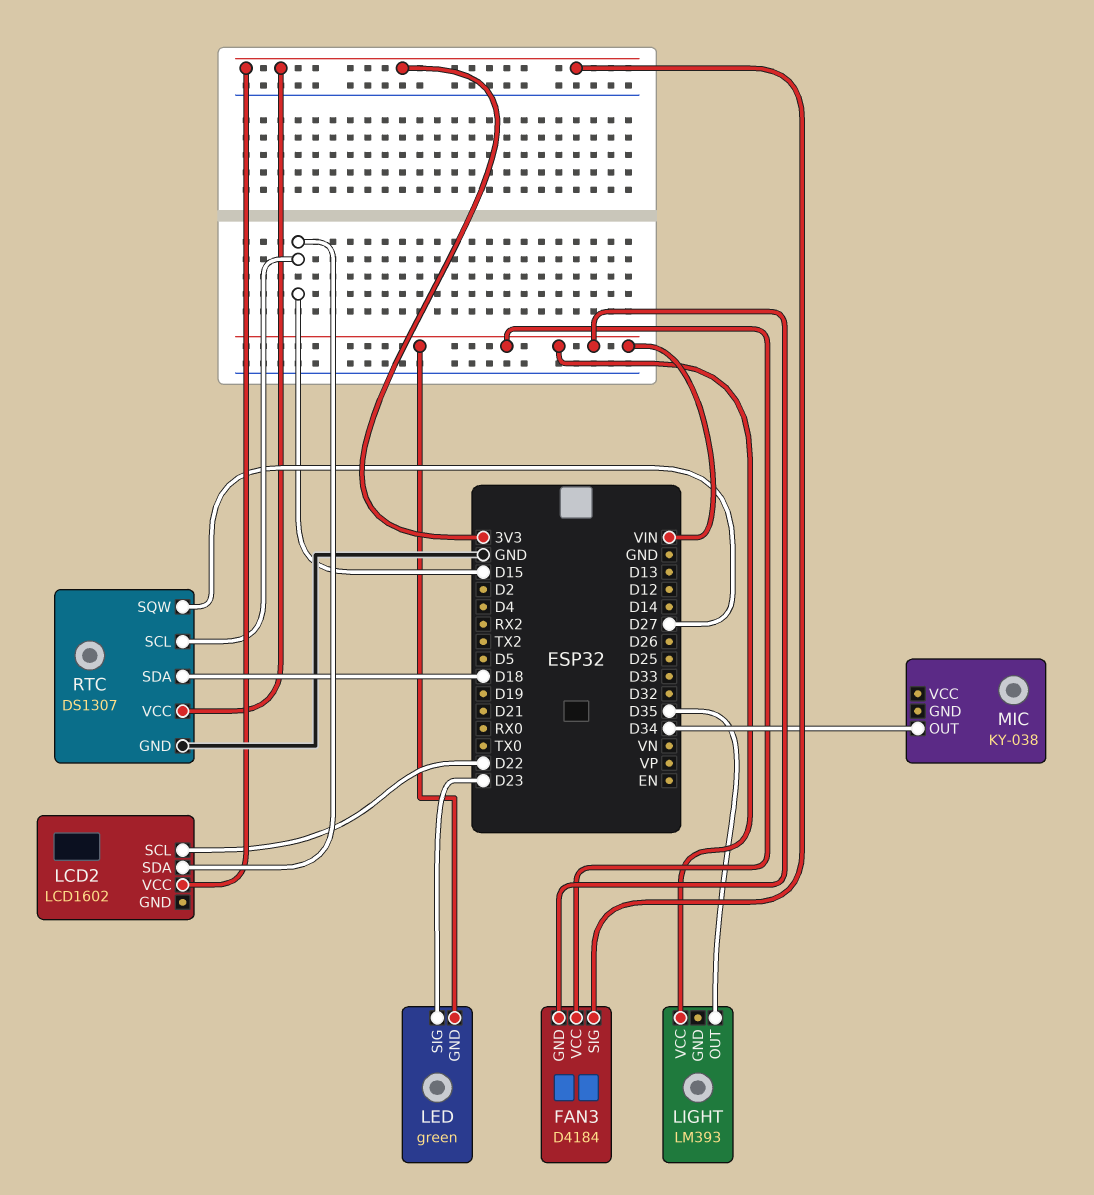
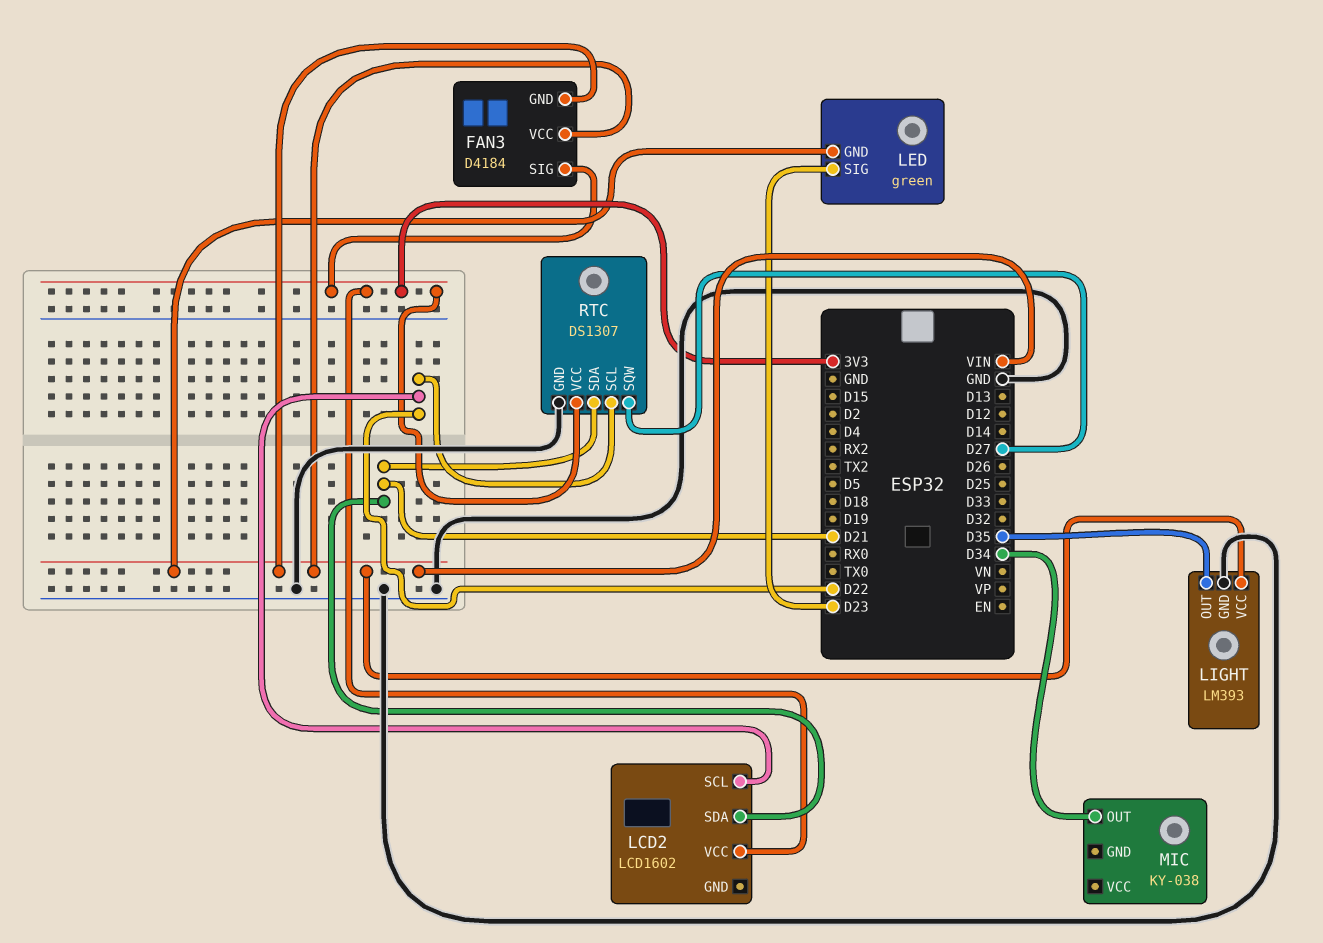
LCD2 pin SDA: D15 -> D21
LIGHT pin GND: none -> GND
RTC pin SCL: D15 -> D22
RTC pin SDA: D18 -> D21

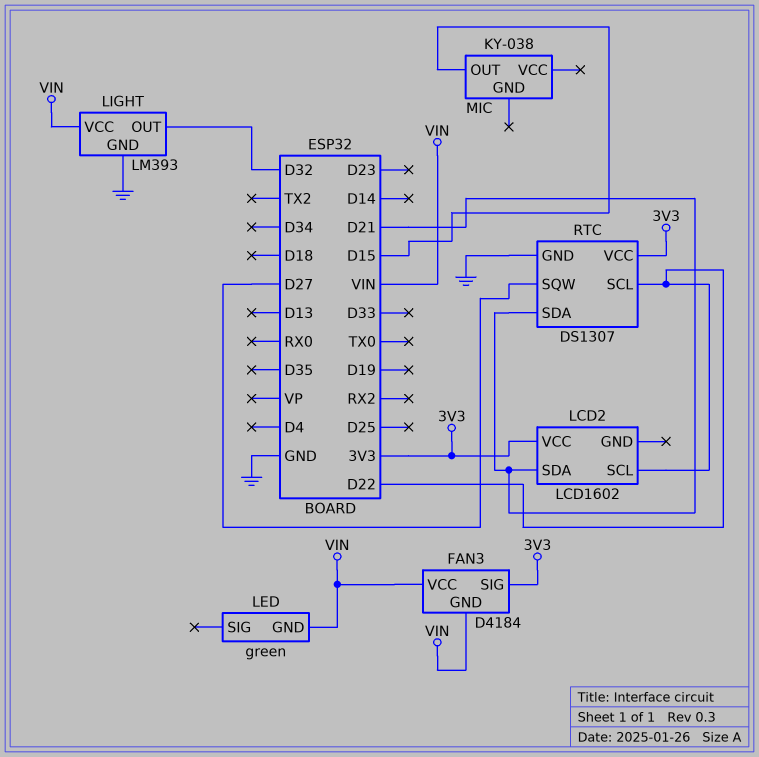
LED pin SIG: D23 -> none
LIGHT pin OUT: D35 -> D32
MIC pin OUT: D34 -> D15

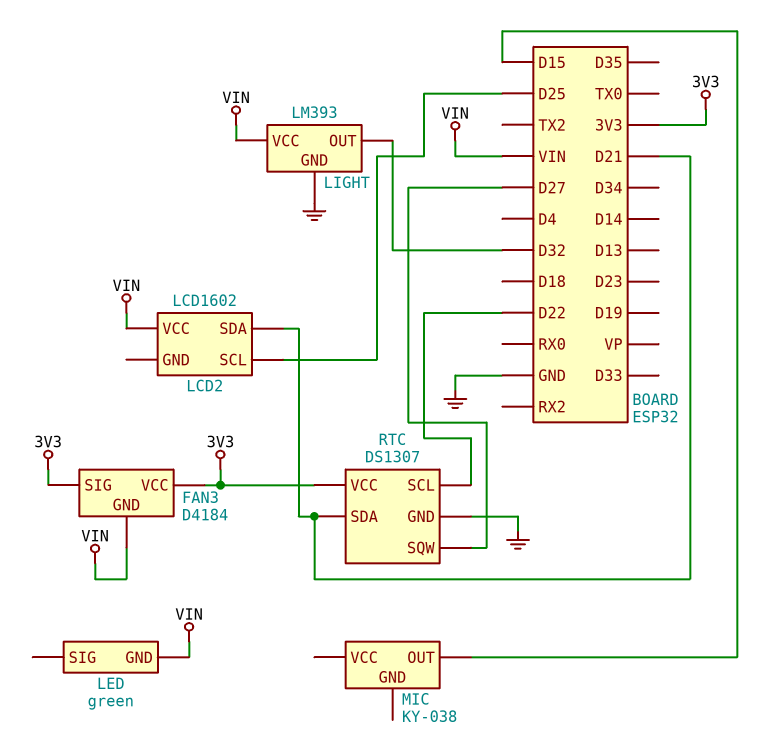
FAN3 pin VCC: VIN -> 3V3
LCD2 pin SCL: D22 -> D25
LCD2 pin VCC: 3V3 -> VIN

